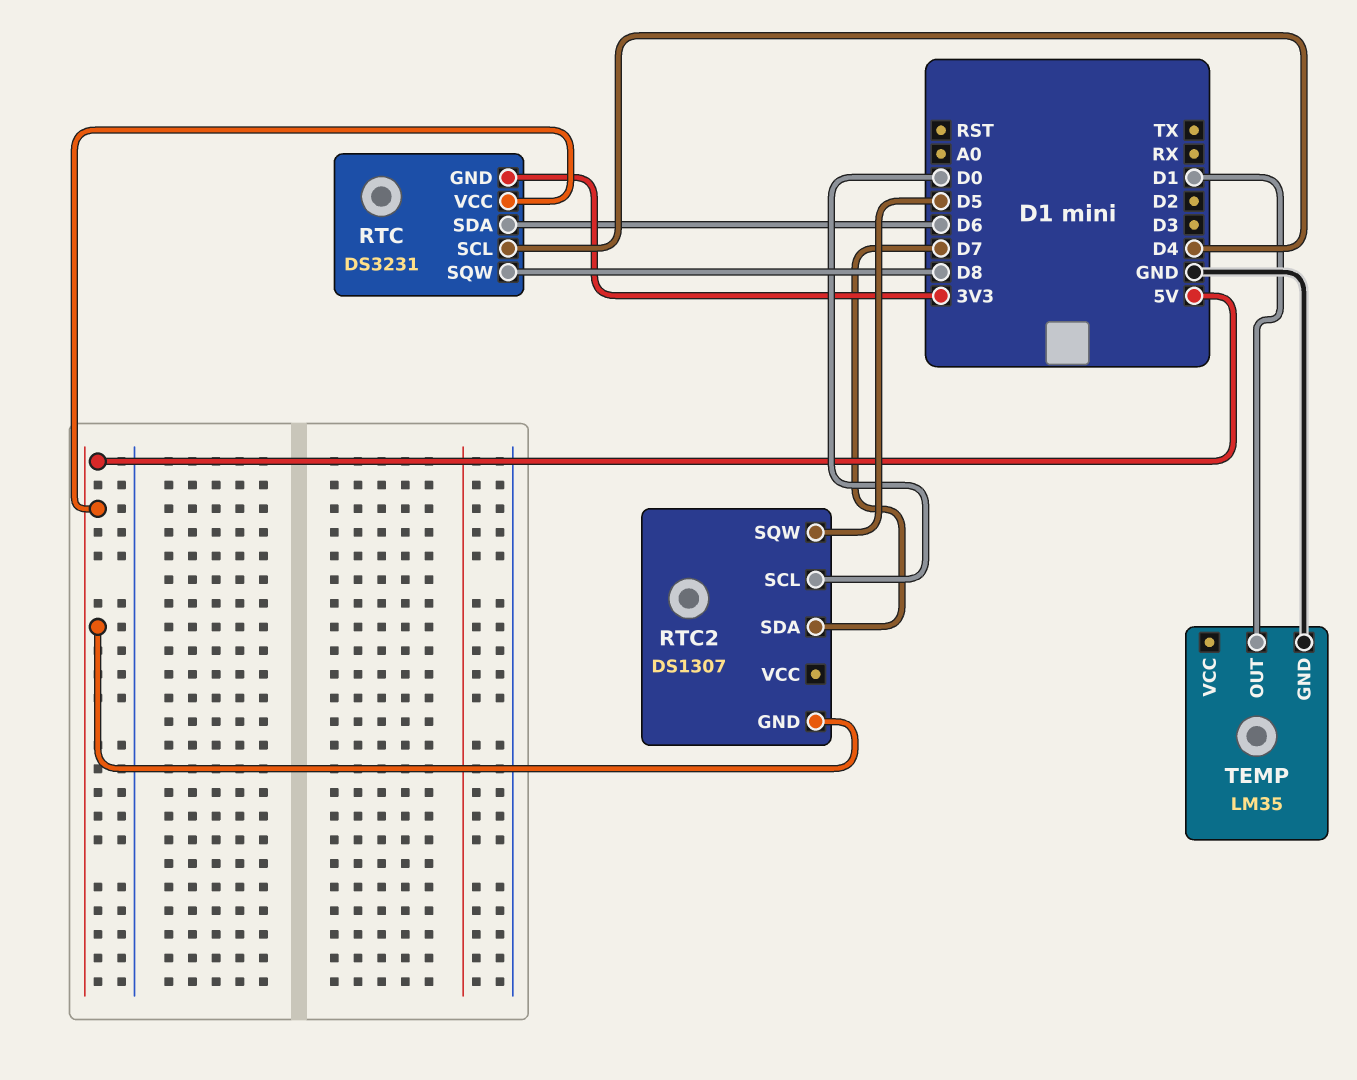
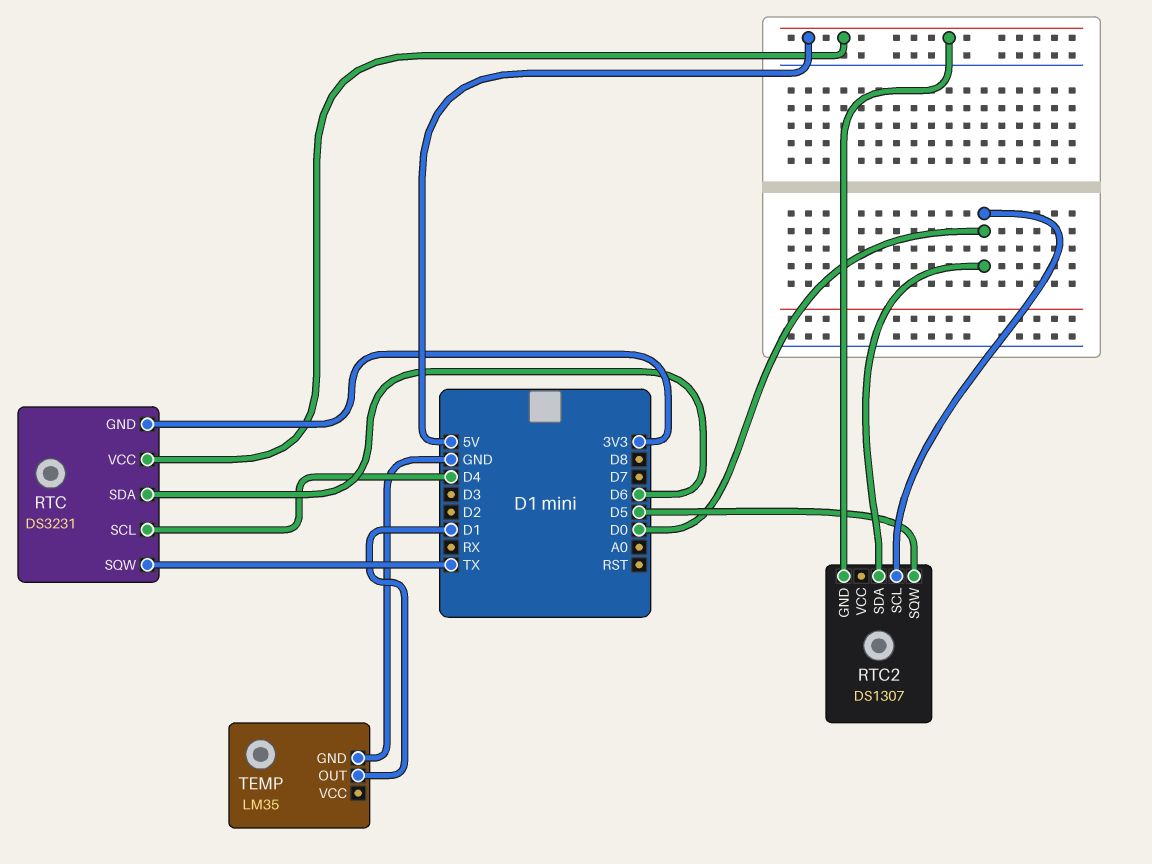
RTC pin SQW: D8 -> TX
RTC2 pin SDA: D7 -> D0

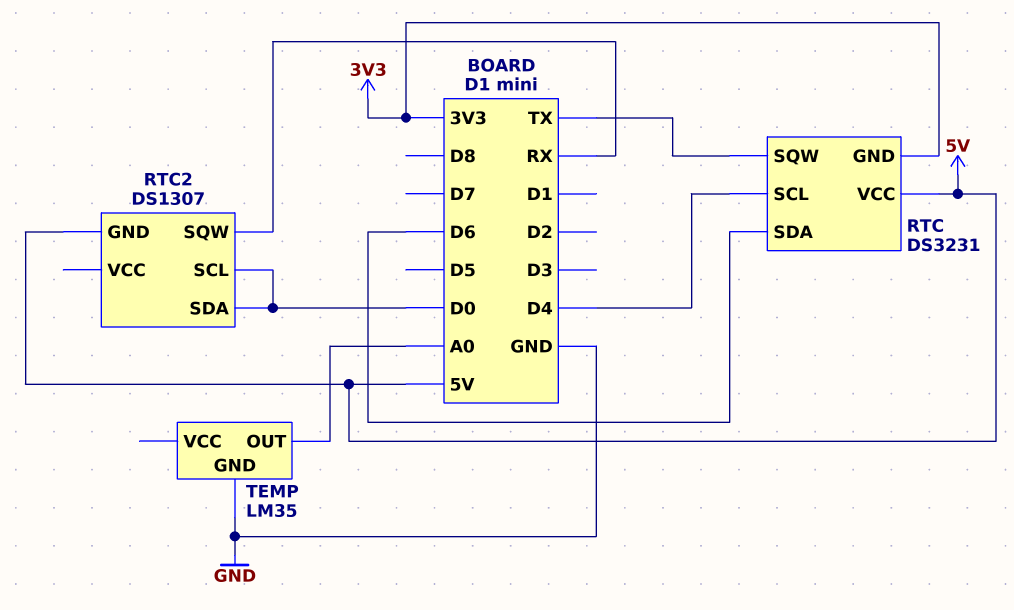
RTC2 pin SQW: D5 -> RX
TEMP pin OUT: D1 -> A0

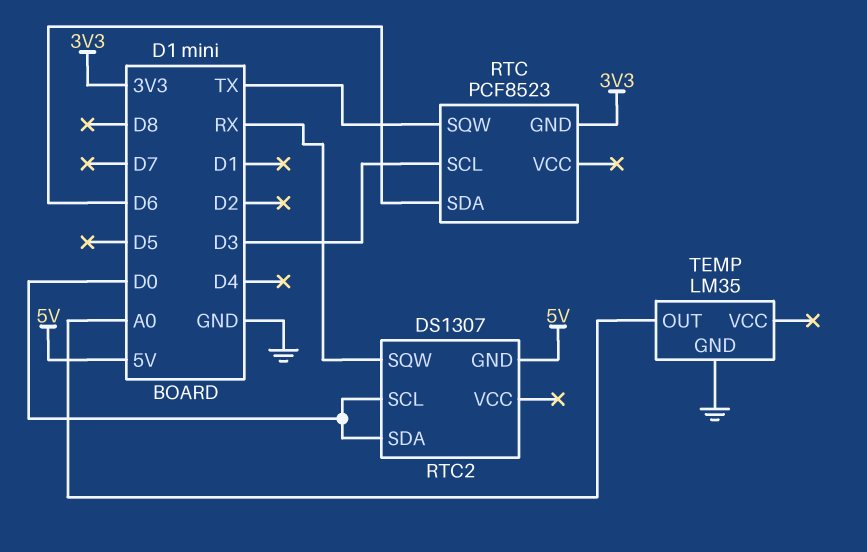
RTC: DS3231 -> PCF8523
RTC pin SCL: D4 -> D3
RTC pin VCC: 5V -> none

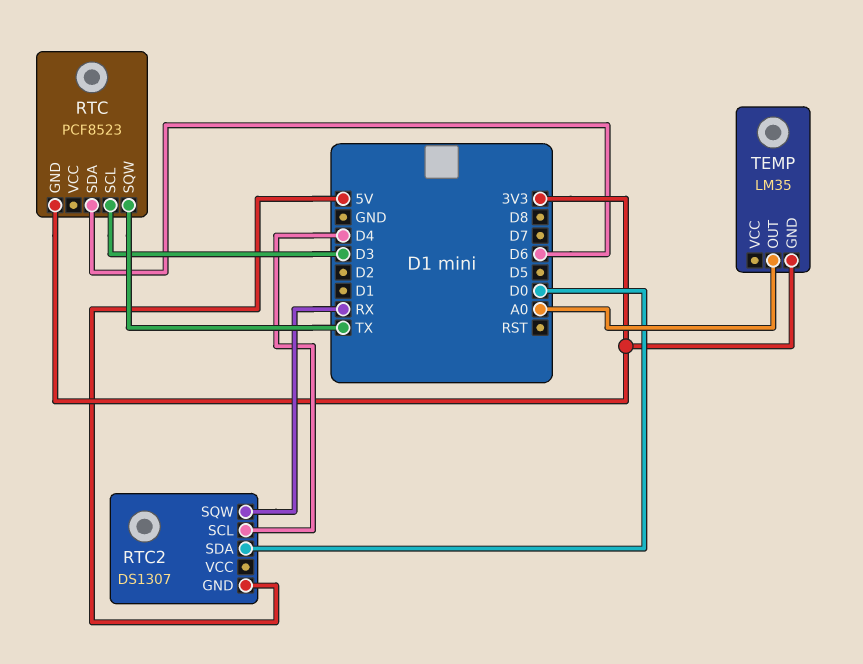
RTC2 pin SCL: D0 -> D4
TEMP pin GND: GND -> 3V3

